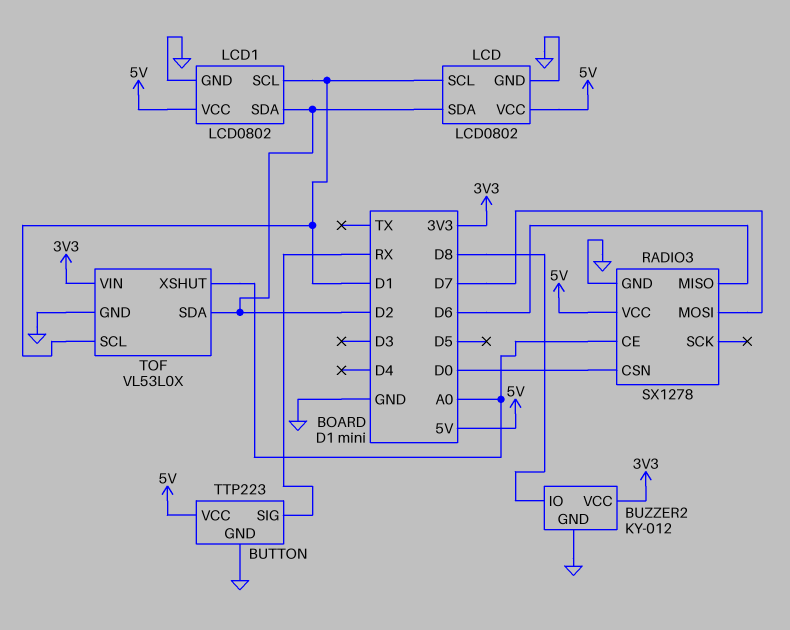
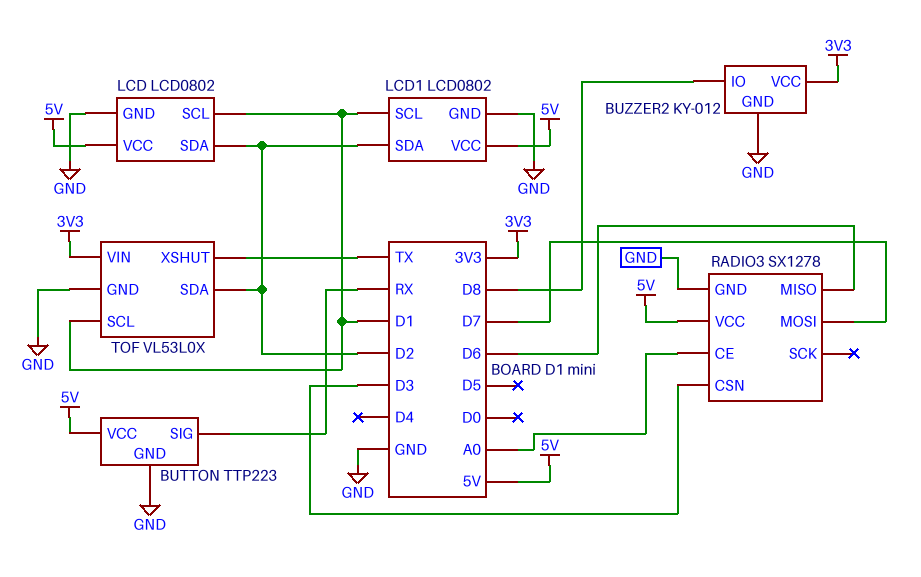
RADIO3 pin CSN: D0 -> D3
TOF pin XSHUT: A0 -> TX

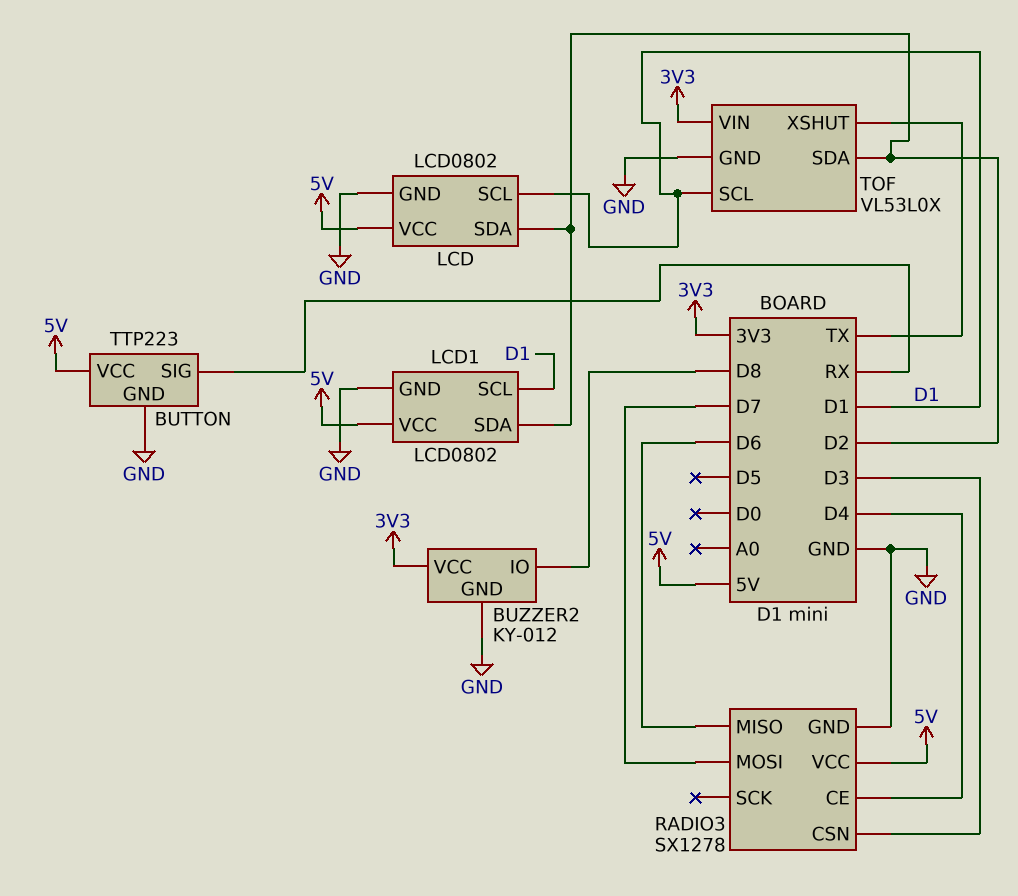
RADIO3 pin CE: A0 -> D4

